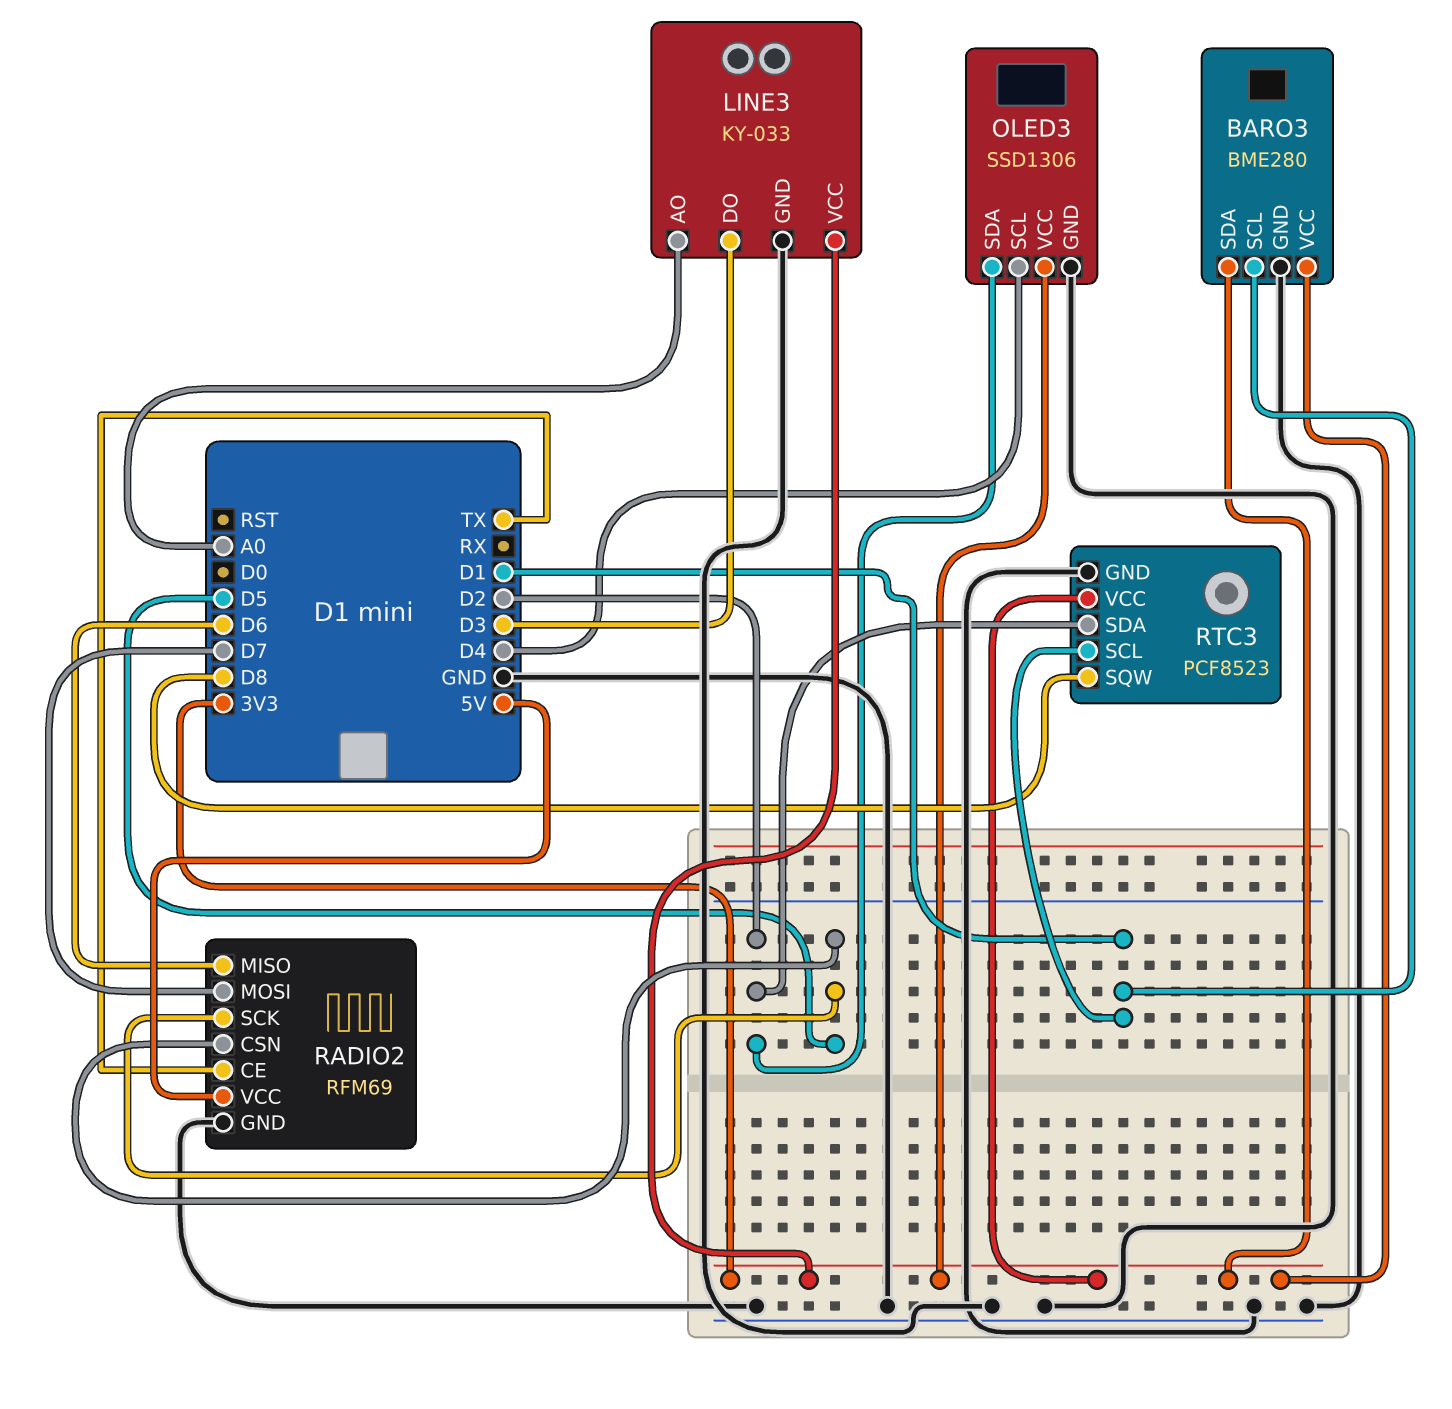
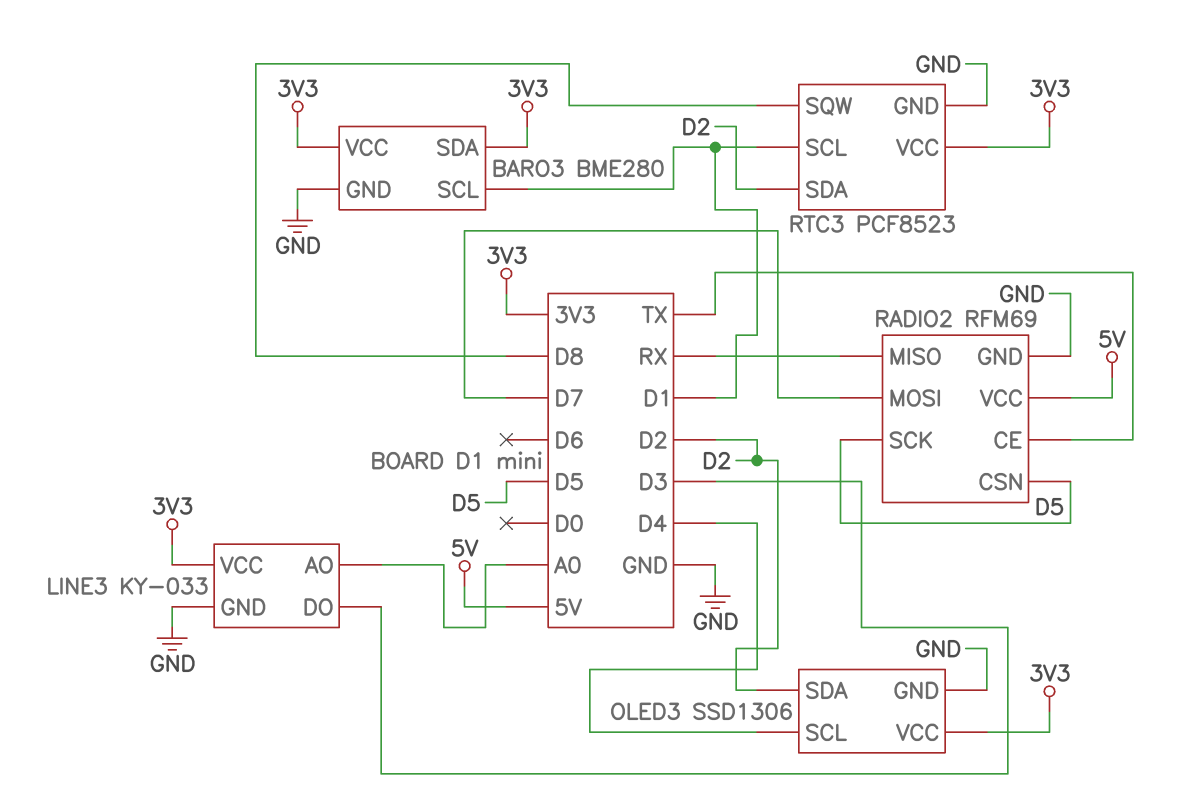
RADIO2 pin MISO: D6 -> RX

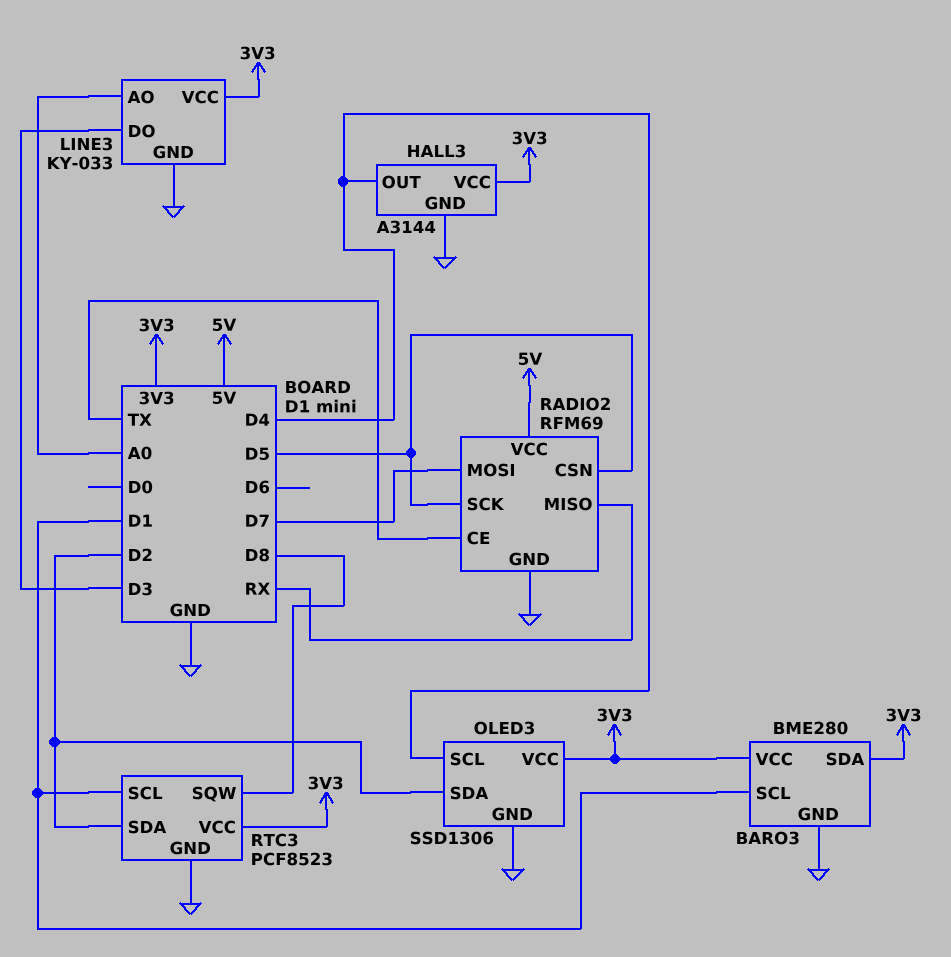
HALL3: none -> A3144
HALL3 pin GND: none -> GND
HALL3 pin OUT: none -> D4
HALL3 pin VCC: none -> 3V3

